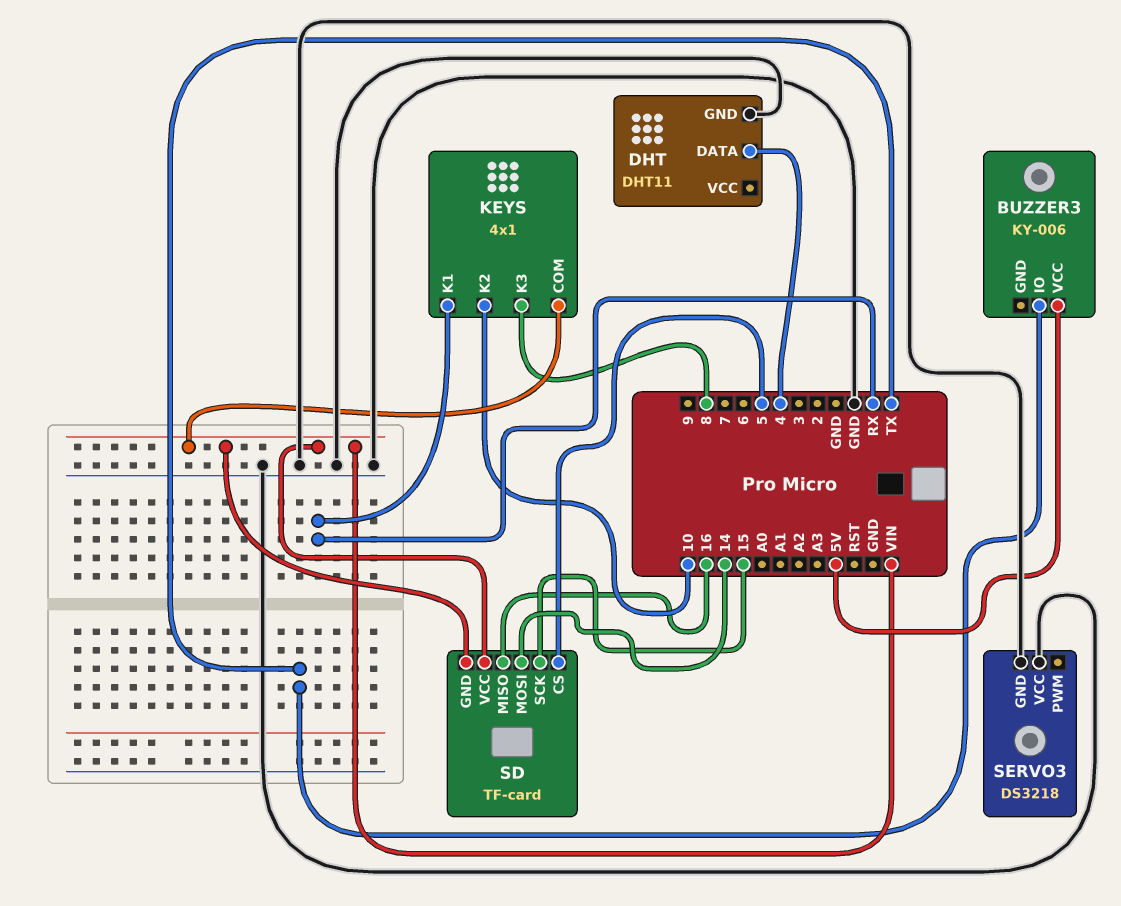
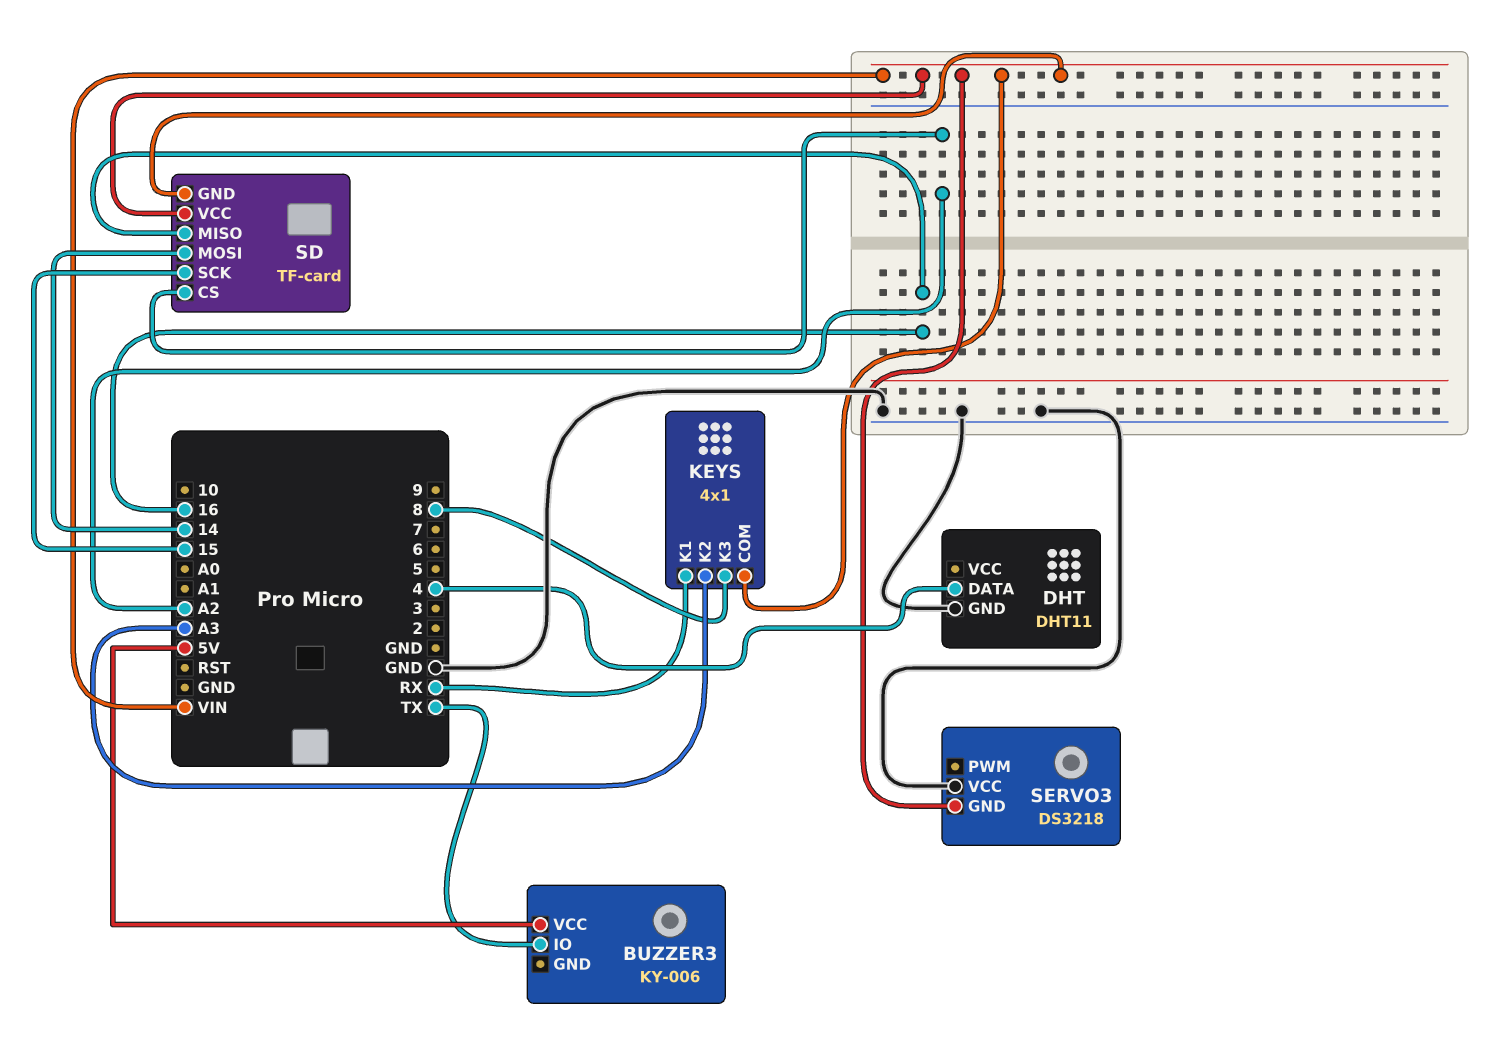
KEYS pin K2: 10 -> A3
SD pin CS: 5 -> A2
SERVO3 pin GND: GND -> VIN

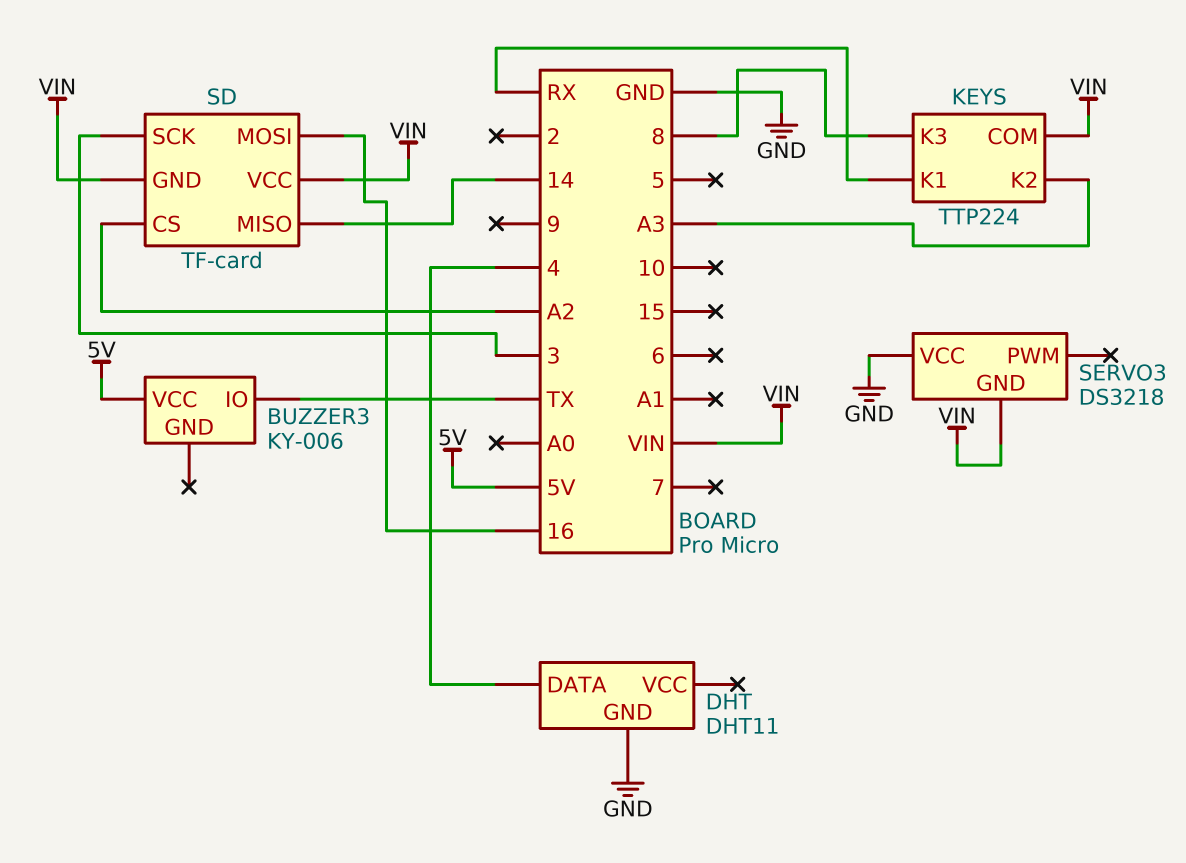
KEYS: 4x1 -> TTP224
SD pin MISO: 16 -> 14
SD pin MOSI: 14 -> 16
SD pin SCK: 15 -> 3

